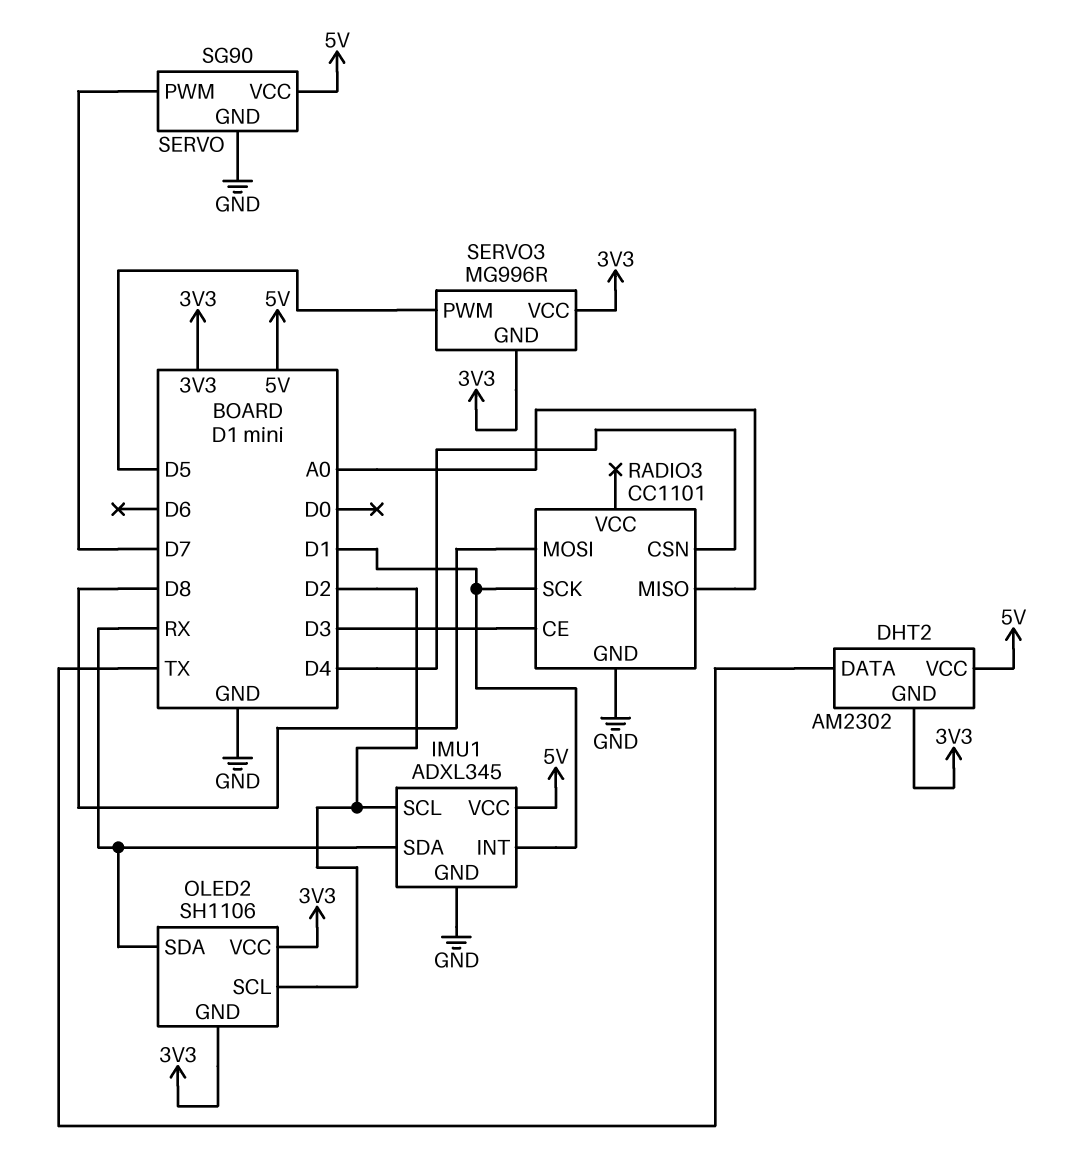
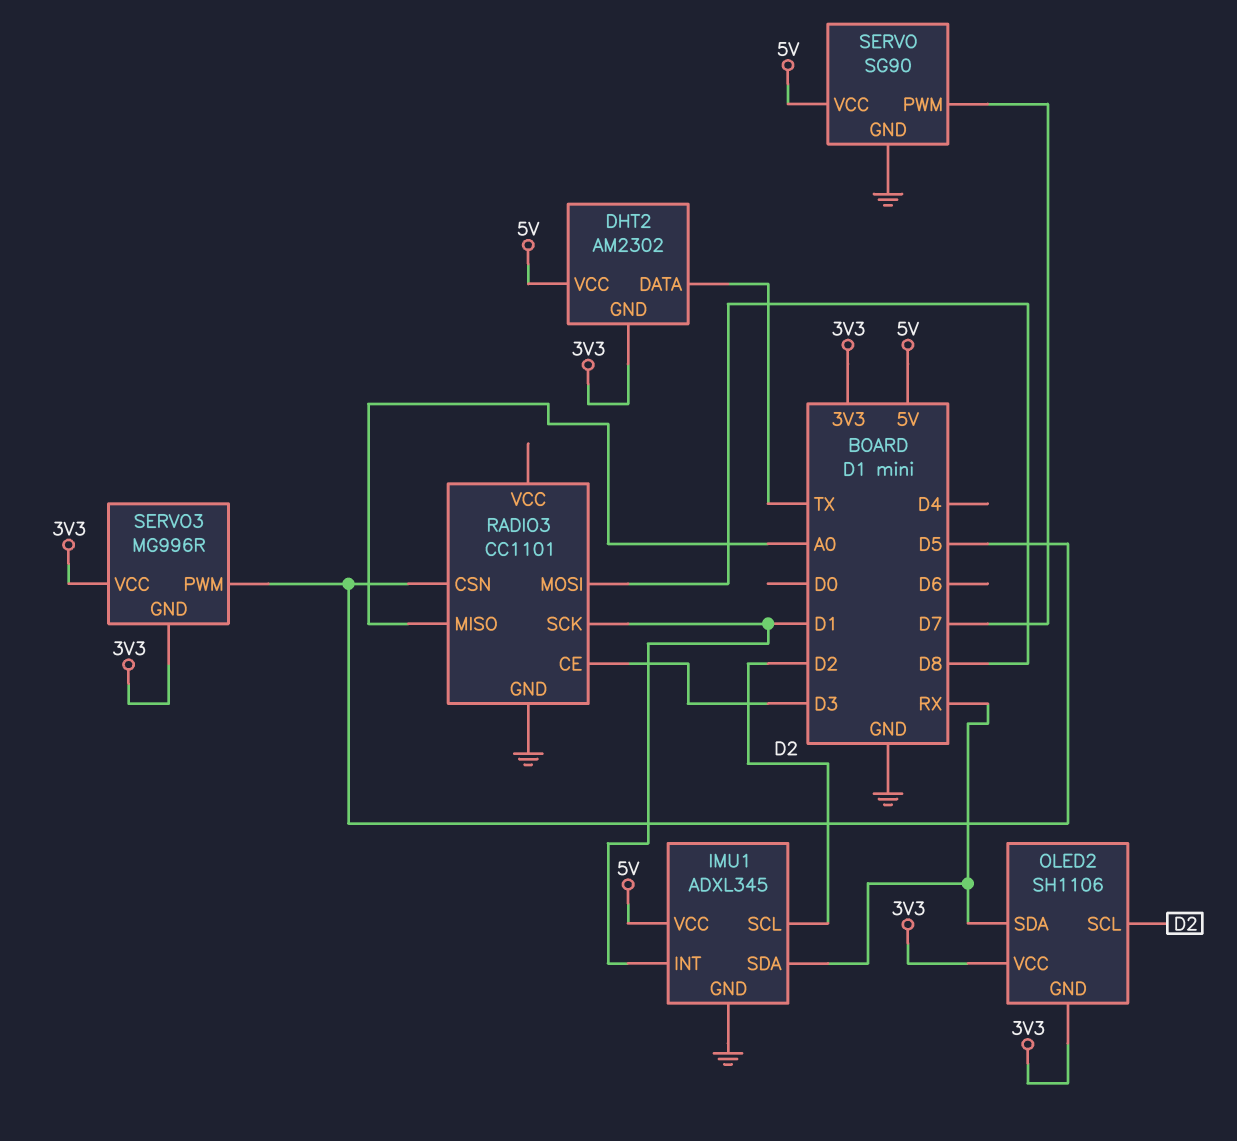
RADIO3 pin CSN: D4 -> D5

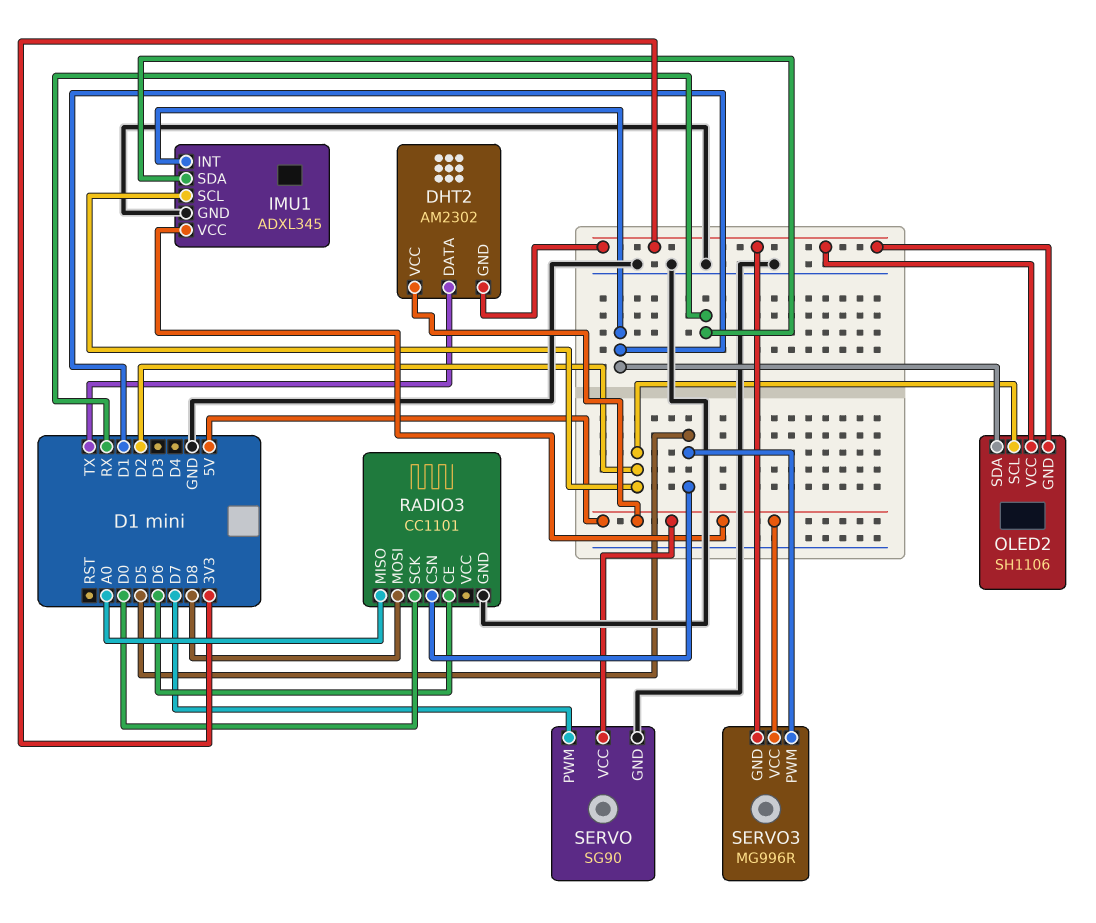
OLED2 pin SDA: RX -> D1
RADIO3 pin CE: D3 -> D6
RADIO3 pin SCK: D1 -> D0
SERVO3 pin VCC: 3V3 -> 5V

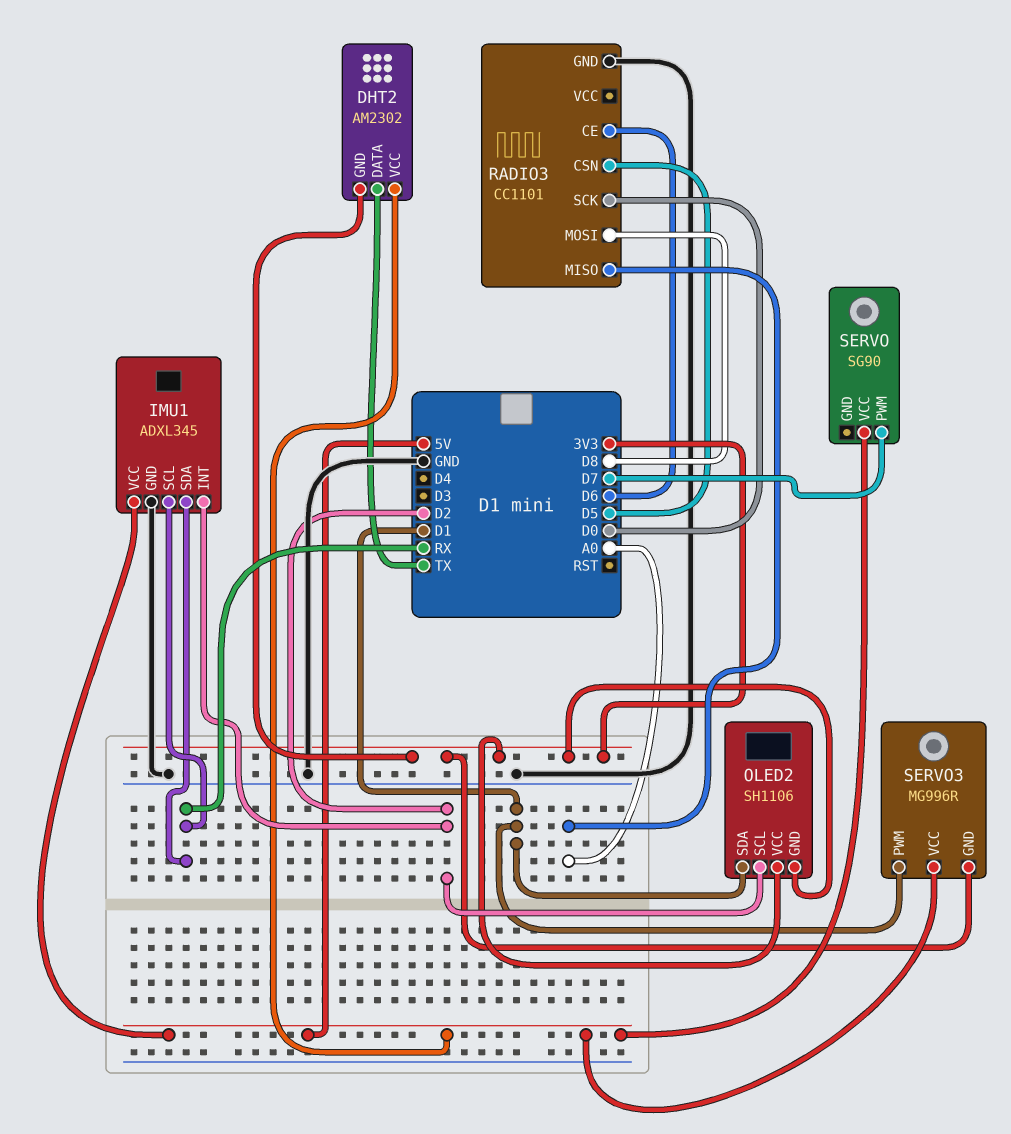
IMU1 pin INT: D1 -> D2
IMU1 pin SCL: D2 -> RX
SERVO pin GND: GND -> none
SERVO3 pin PWM: D5 -> D1

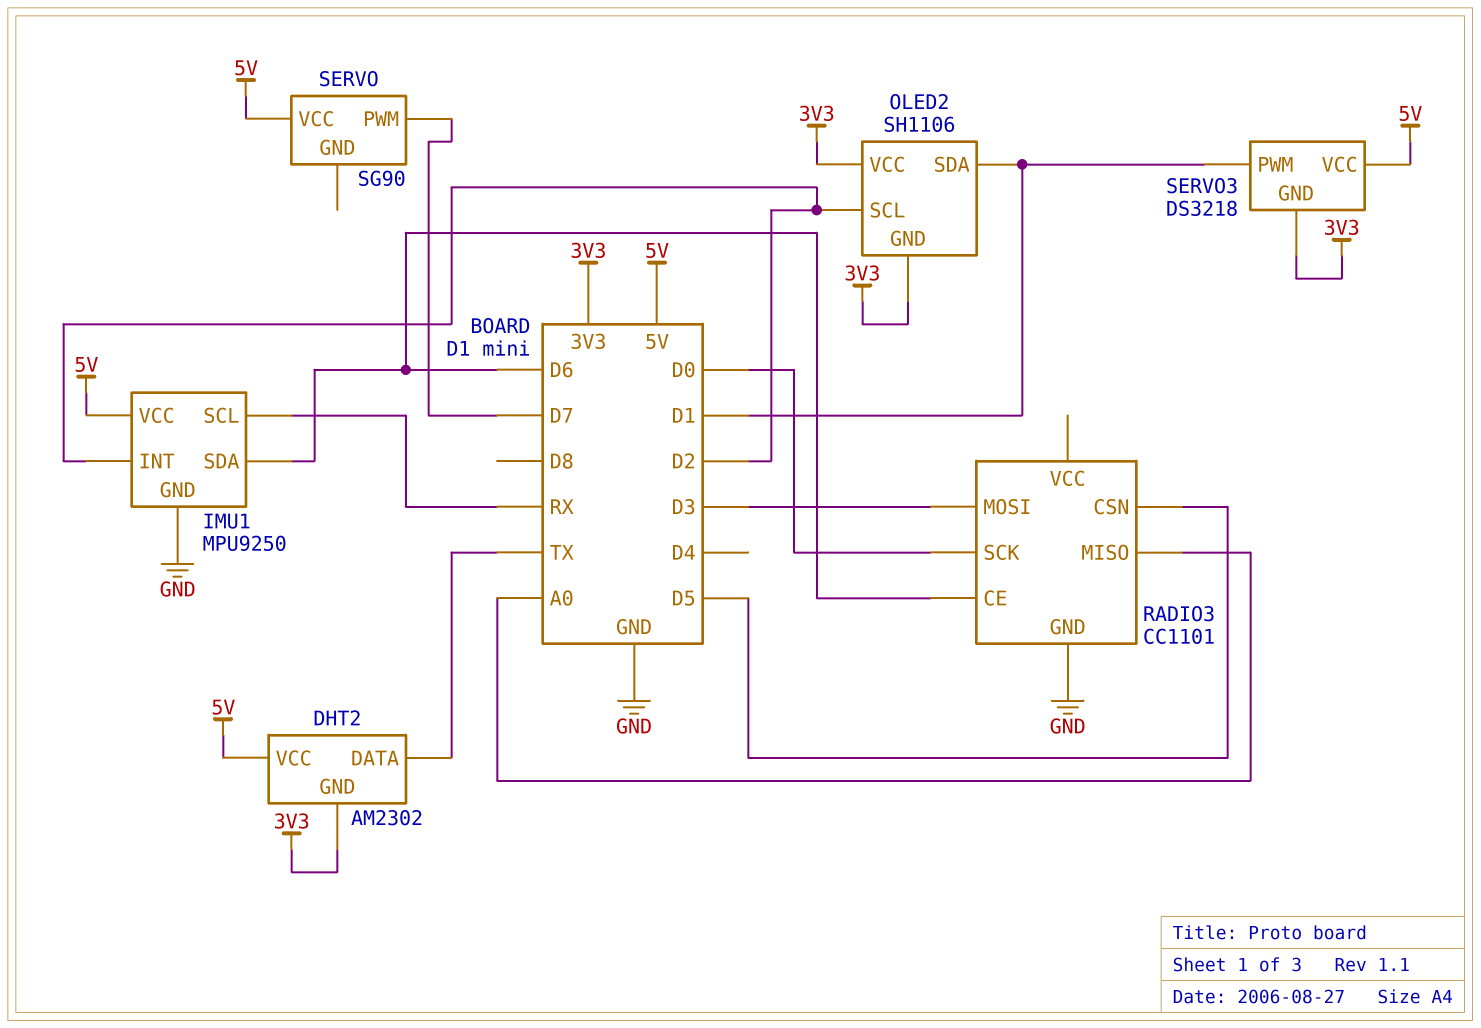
IMU1: ADXL345 -> MPU9250
IMU1 pin SDA: RX -> D6
RADIO3 pin MOSI: D8 -> D3
SERVO3: MG996R -> DS3218

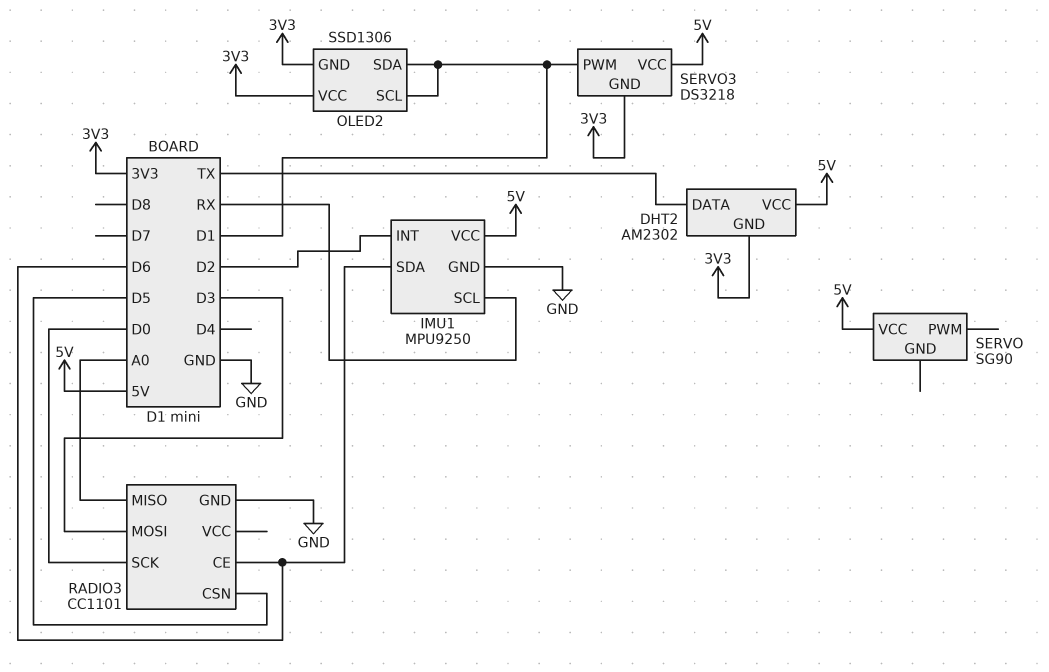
OLED2: SH1106 -> SSD1306
OLED2 pin SCL: D2 -> D1
SERVO pin PWM: D7 -> none

